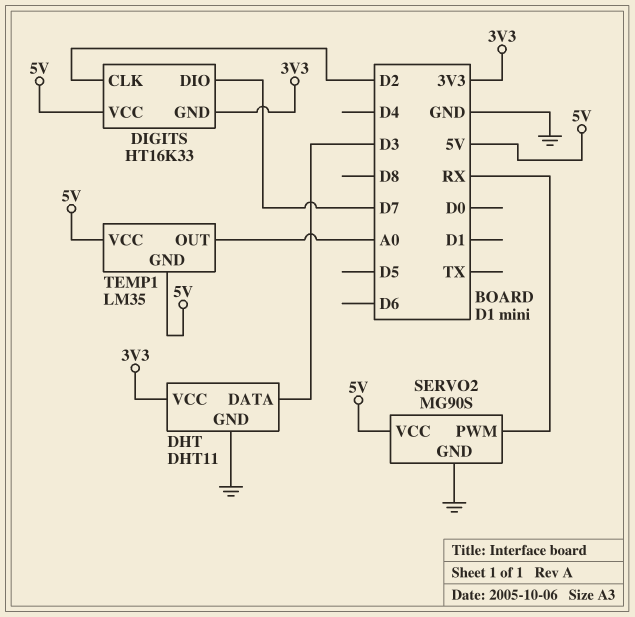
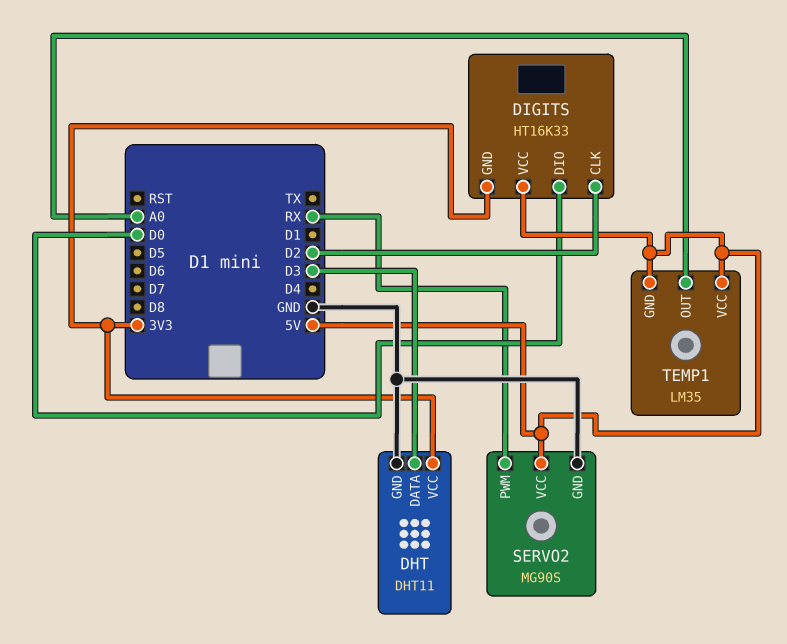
DIGITS pin DIO: D7 -> D0

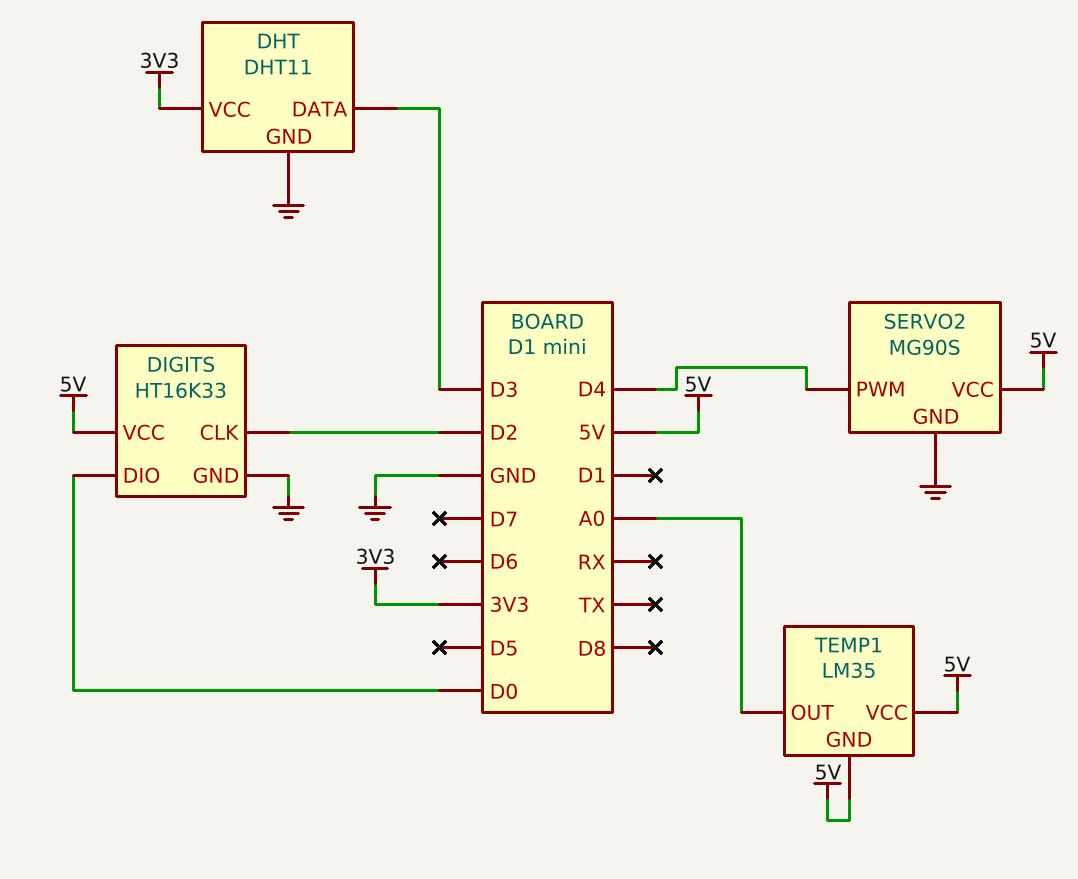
DIGITS pin GND: 3V3 -> GND
SERVO2 pin PWM: RX -> D4

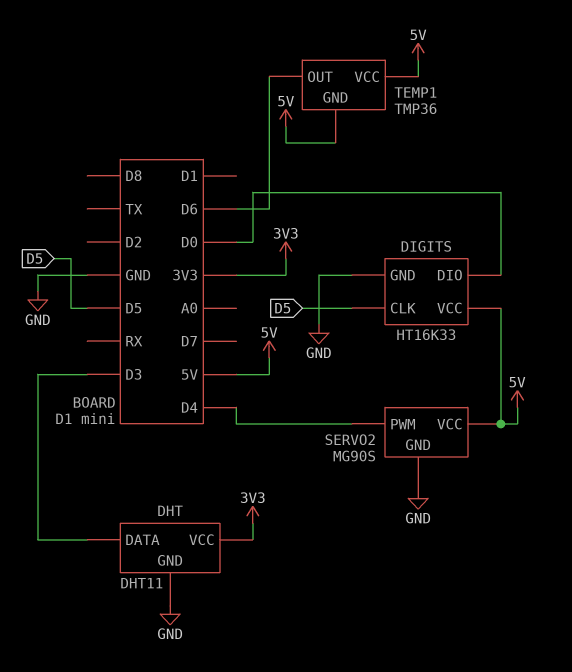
DIGITS pin CLK: D2 -> D5
TEMP1: LM35 -> TMP36
TEMP1 pin OUT: A0 -> D6

